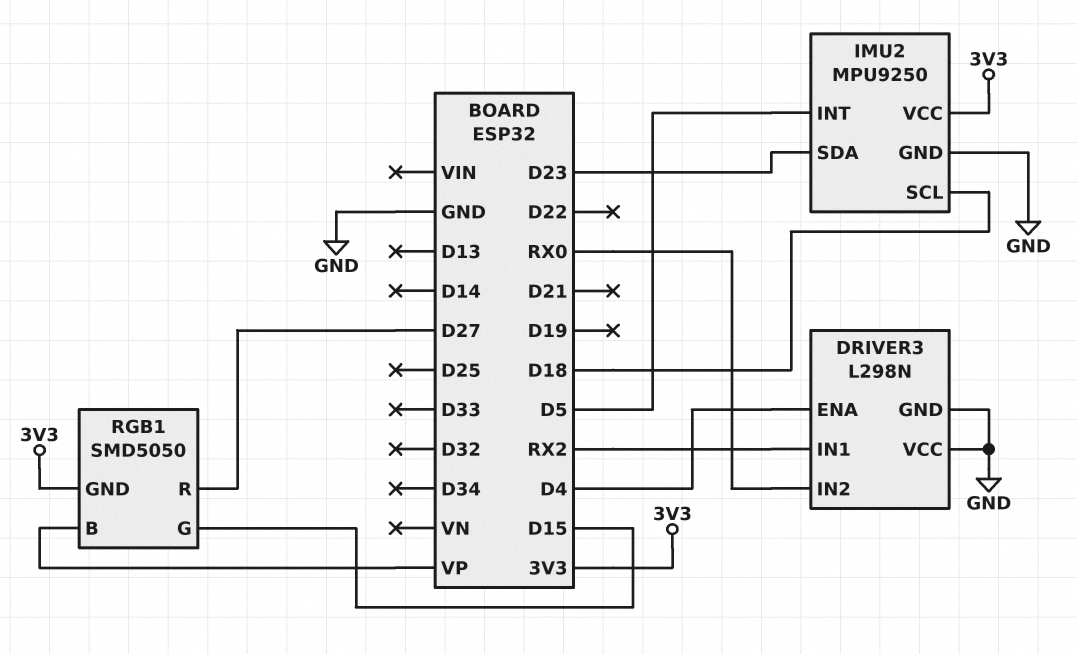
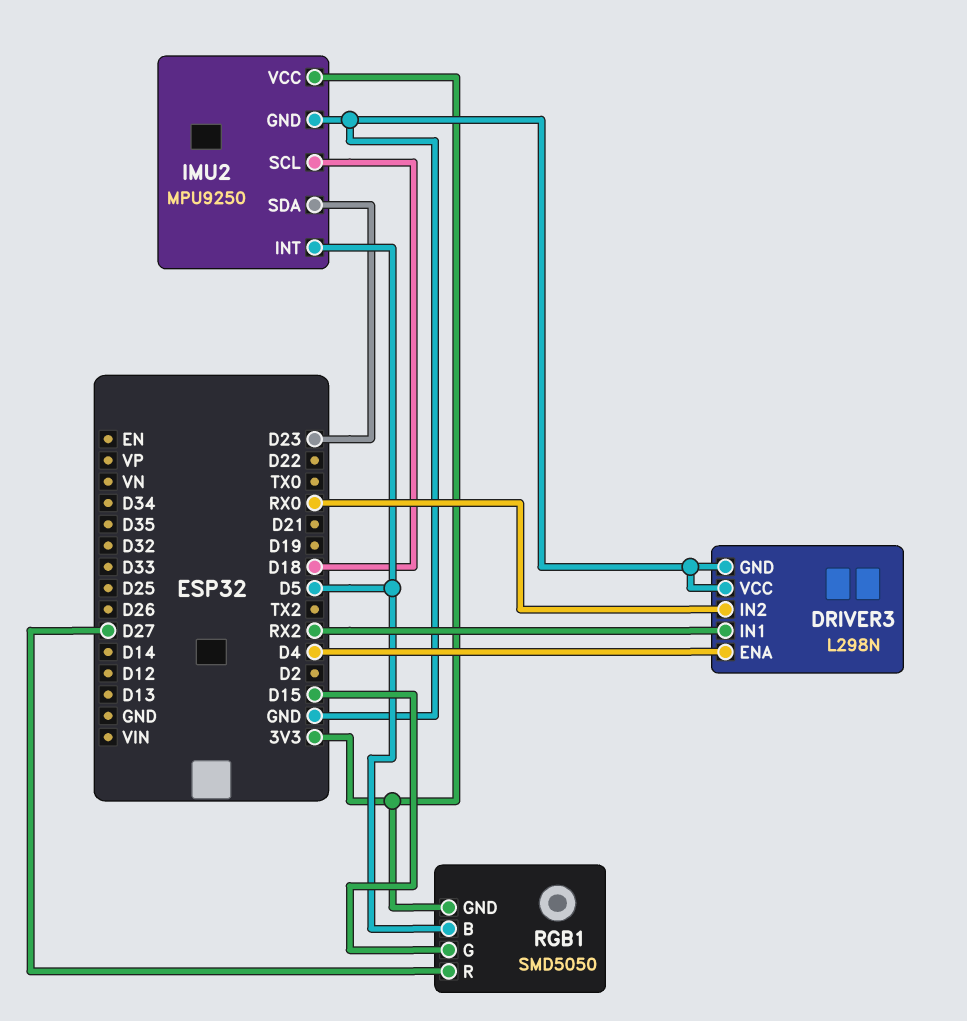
RGB1 pin B: VP -> D5

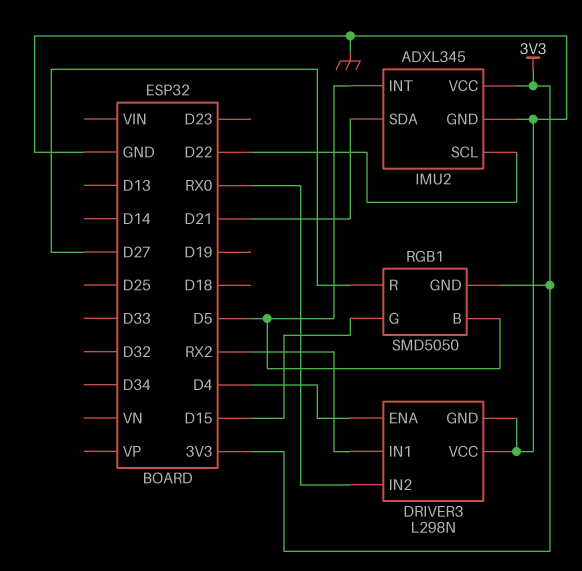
IMU2: MPU9250 -> ADXL345
IMU2 pin SCL: D18 -> D22
IMU2 pin SDA: D23 -> D21

